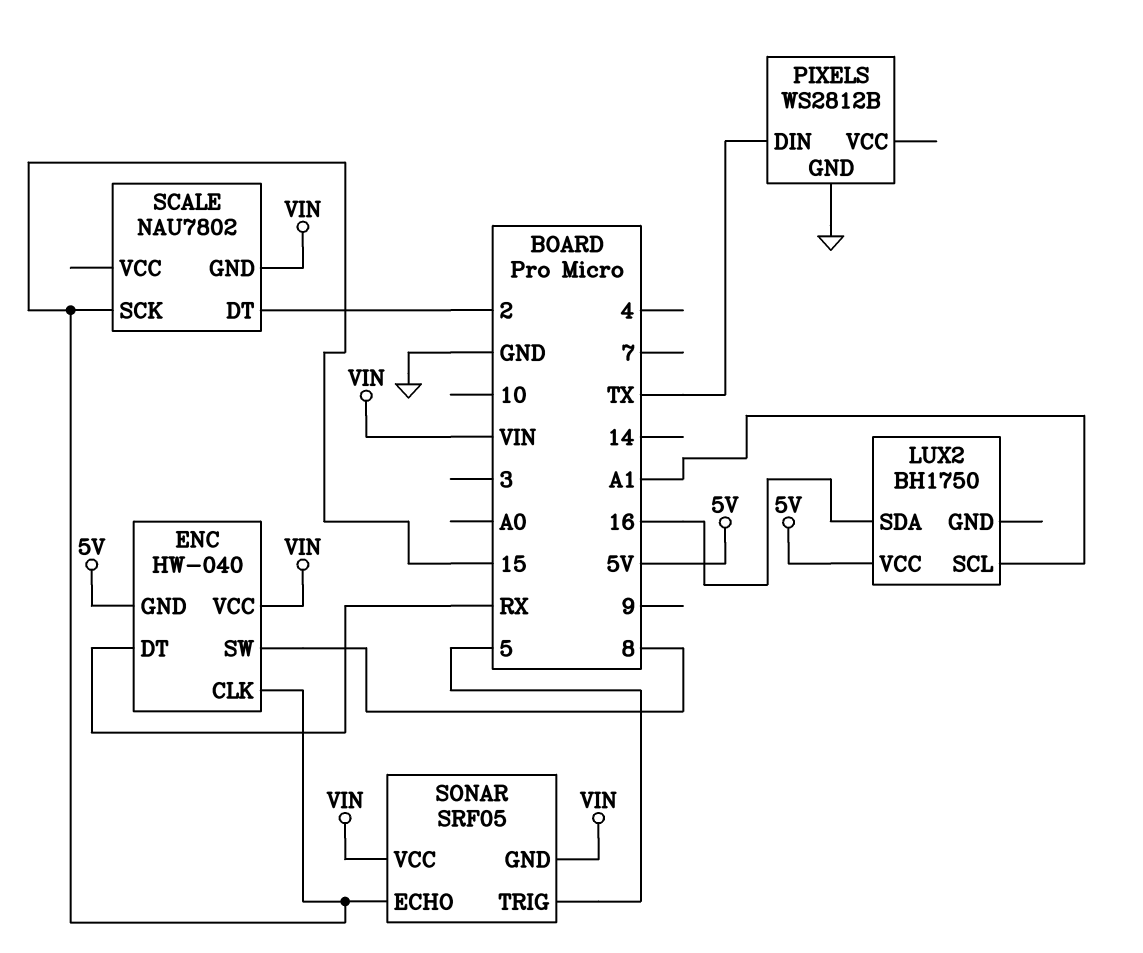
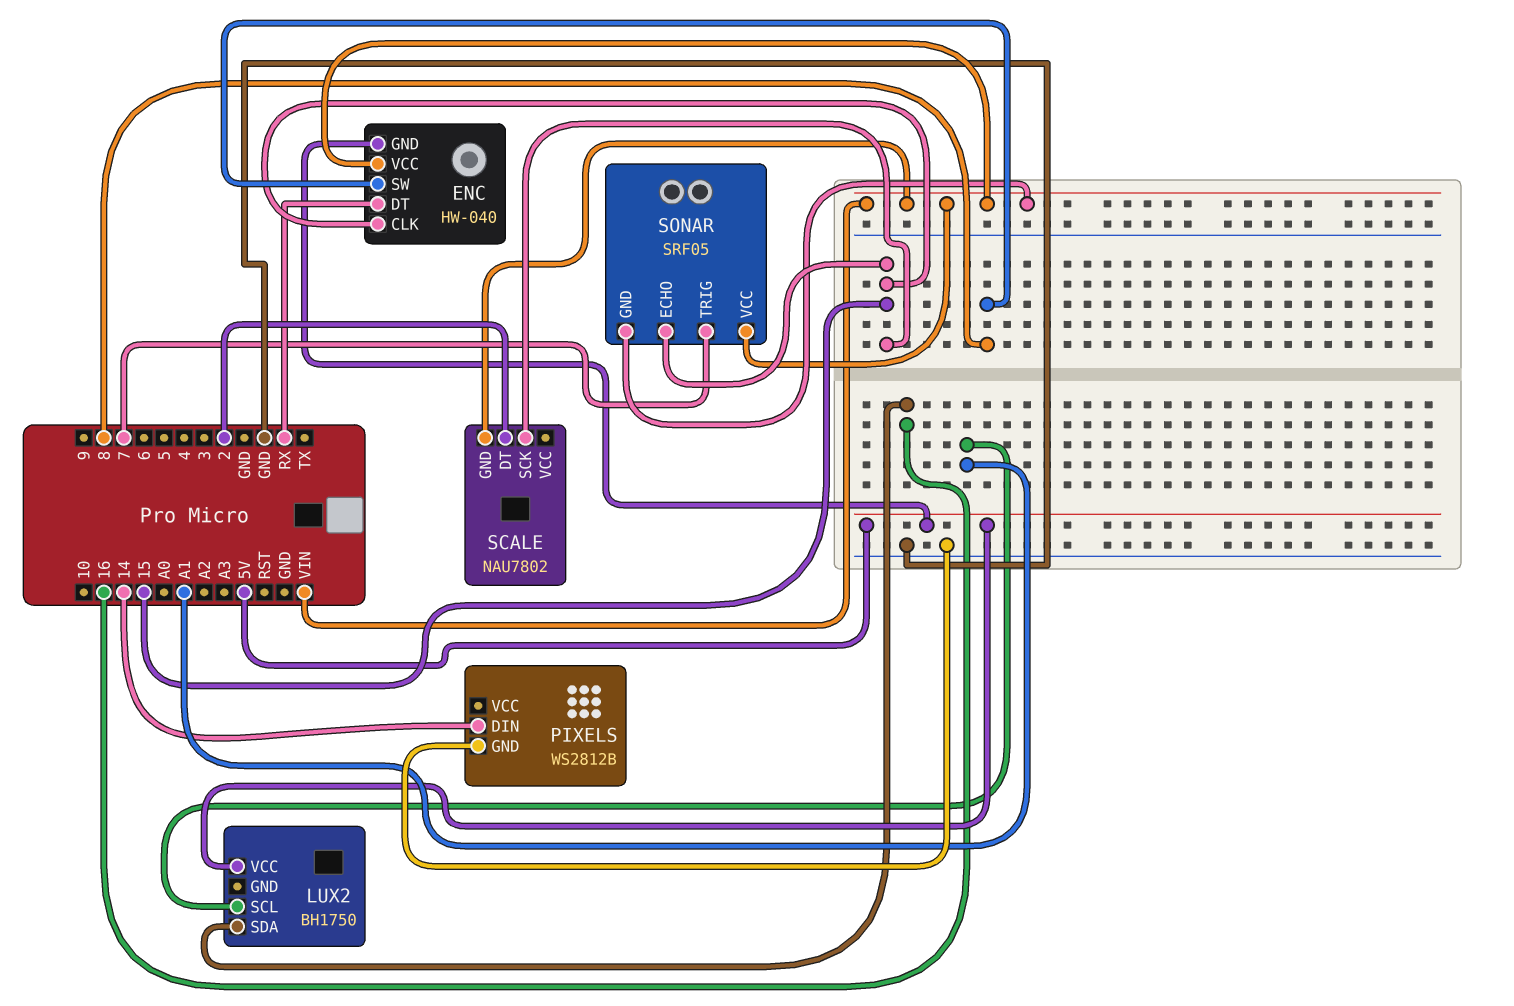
PIXELS pin DIN: TX -> 14
SONAR pin TRIG: 5 -> 7

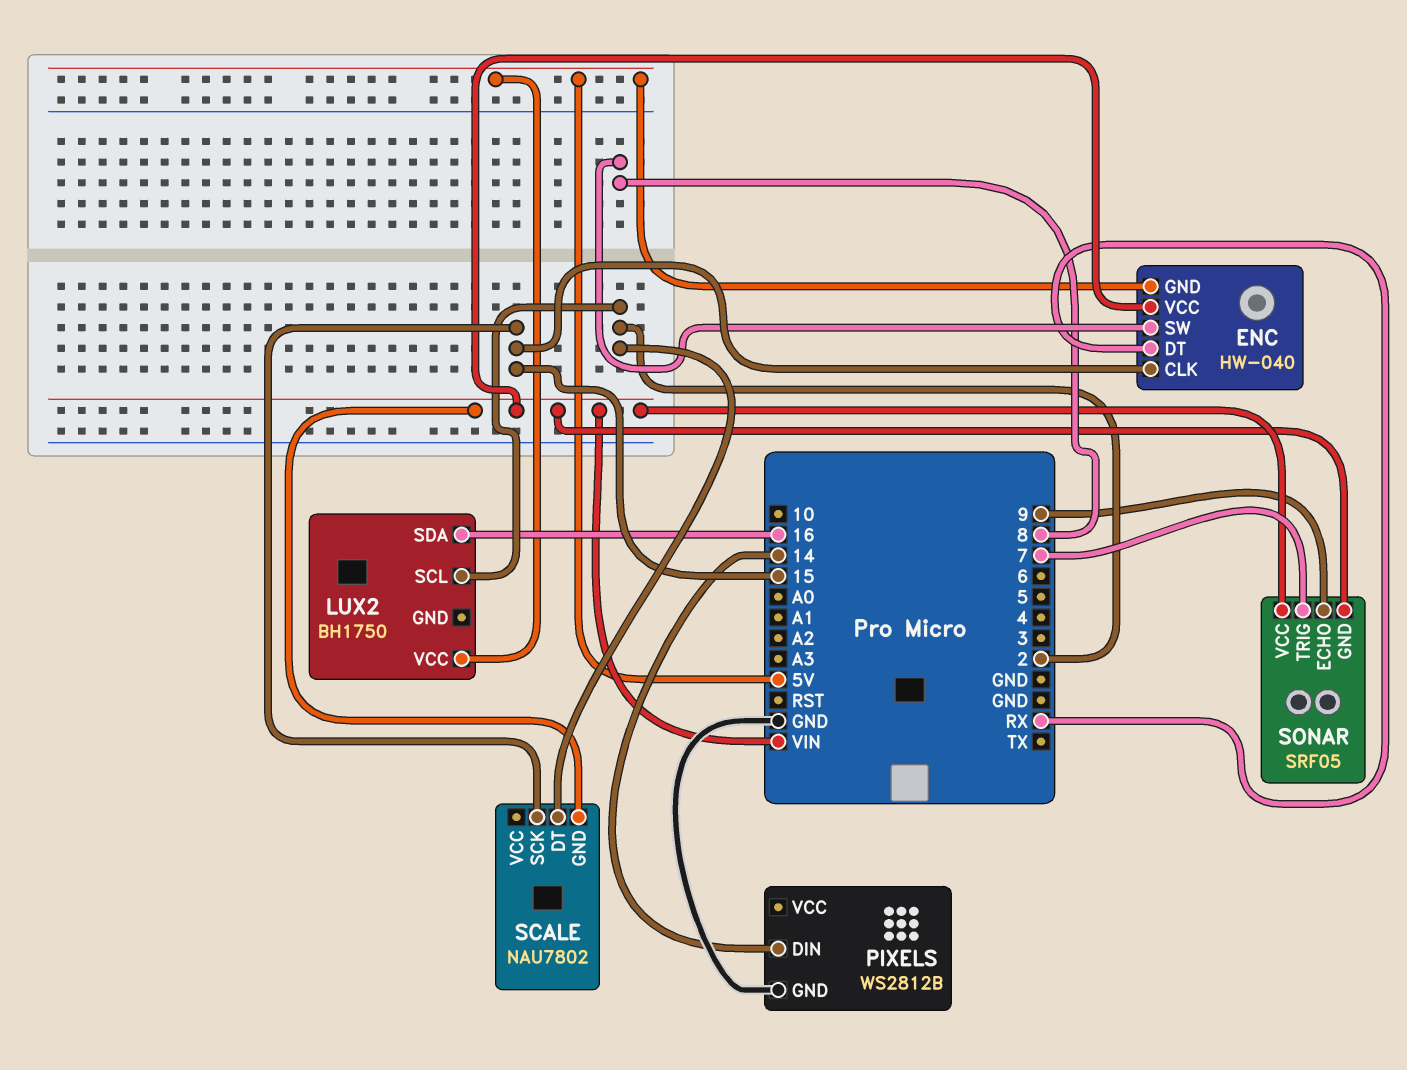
LUX2 pin SCL: A1 -> 2
SONAR pin ECHO: 15 -> 9

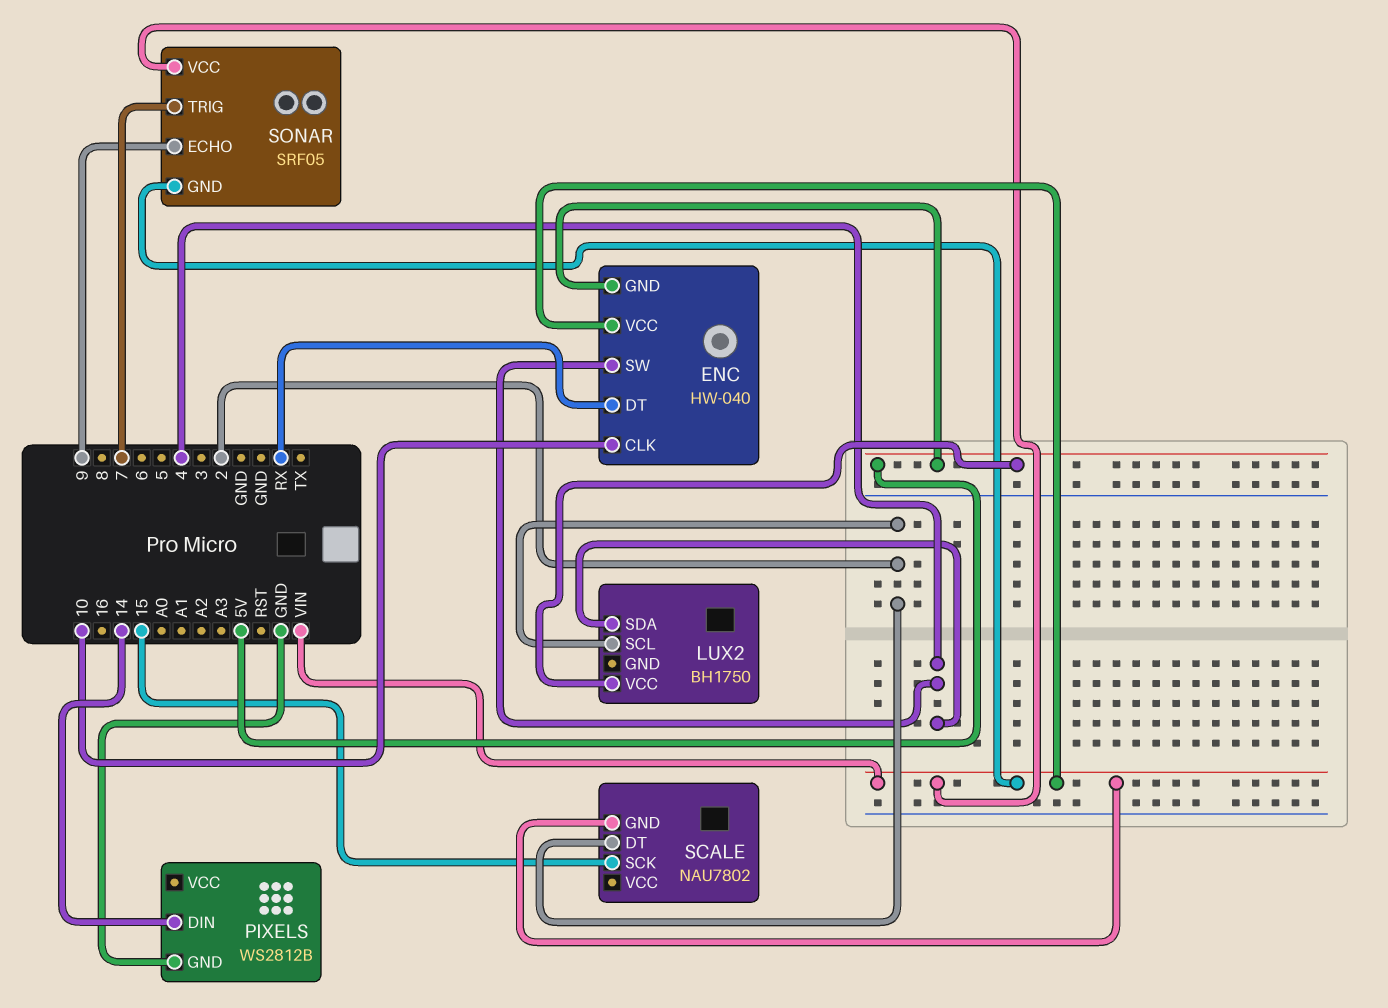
ENC pin CLK: 15 -> 10
ENC pin SW: 8 -> 4
LUX2 pin SDA: 16 -> 4

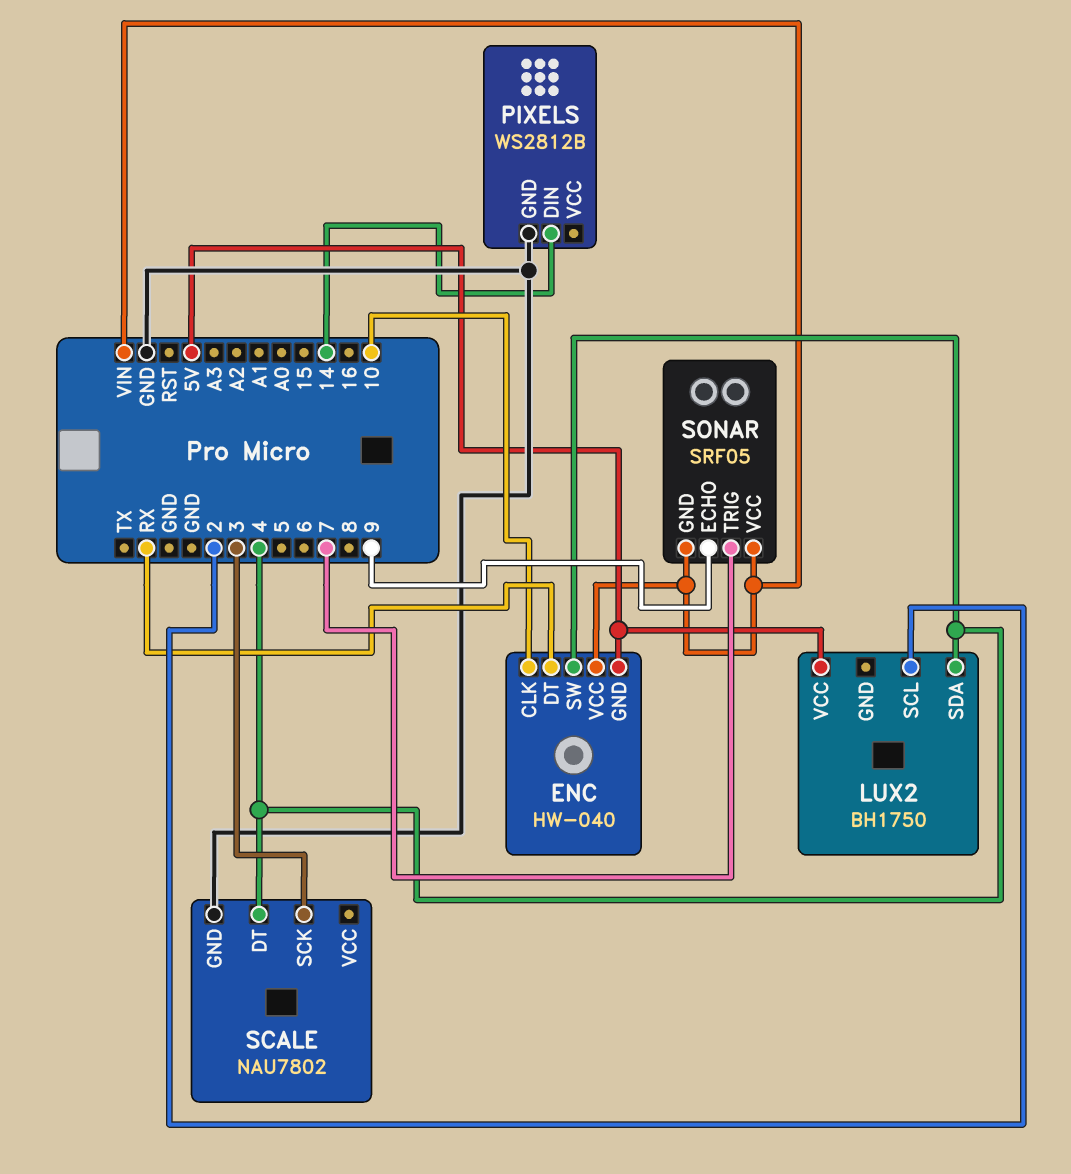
SCALE pin DT: 2 -> 4
SCALE pin GND: VIN -> GND
SCALE pin SCK: 15 -> 3

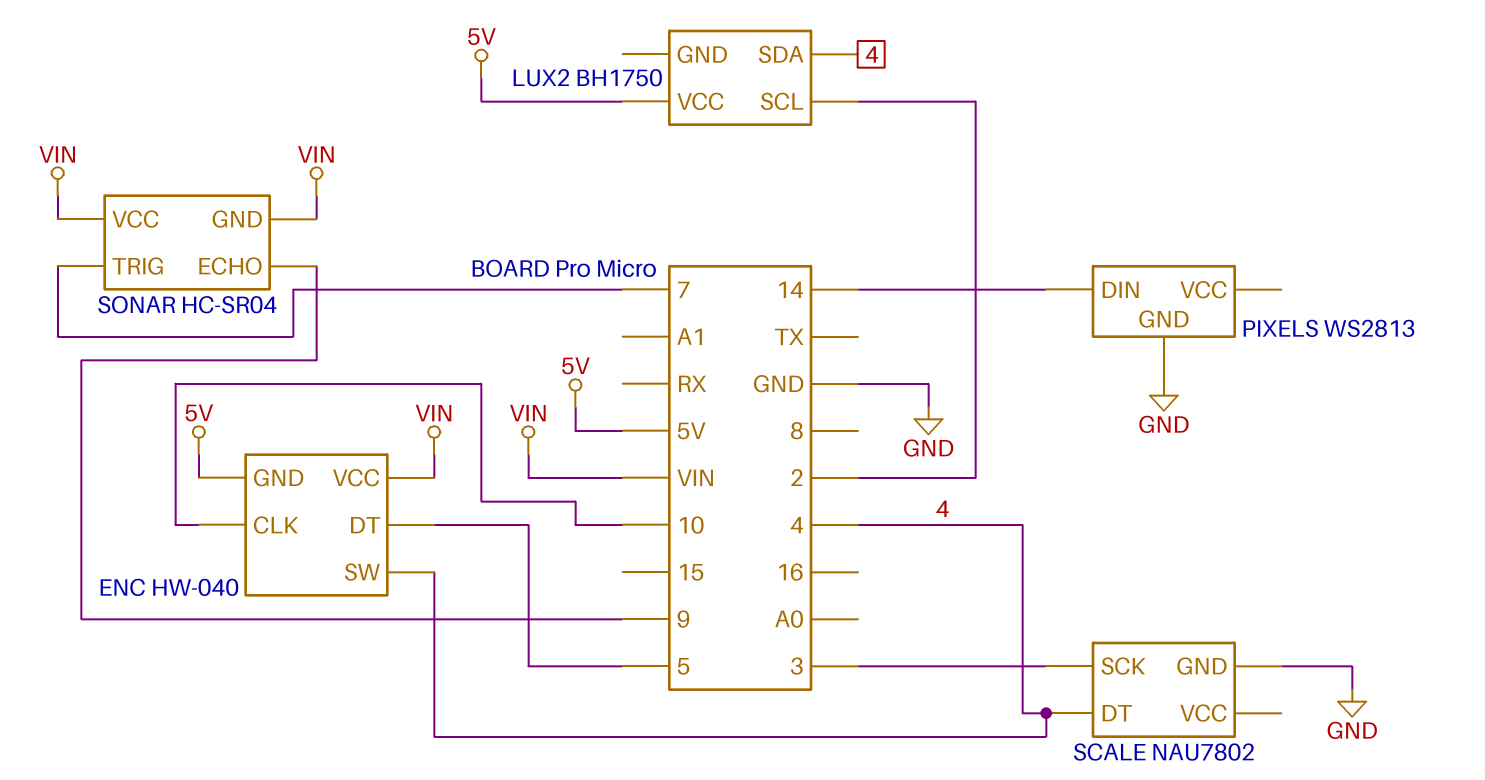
ENC pin DT: RX -> 5
PIXELS: WS2812B -> WS2813
SONAR: SRF05 -> HC-SR04

